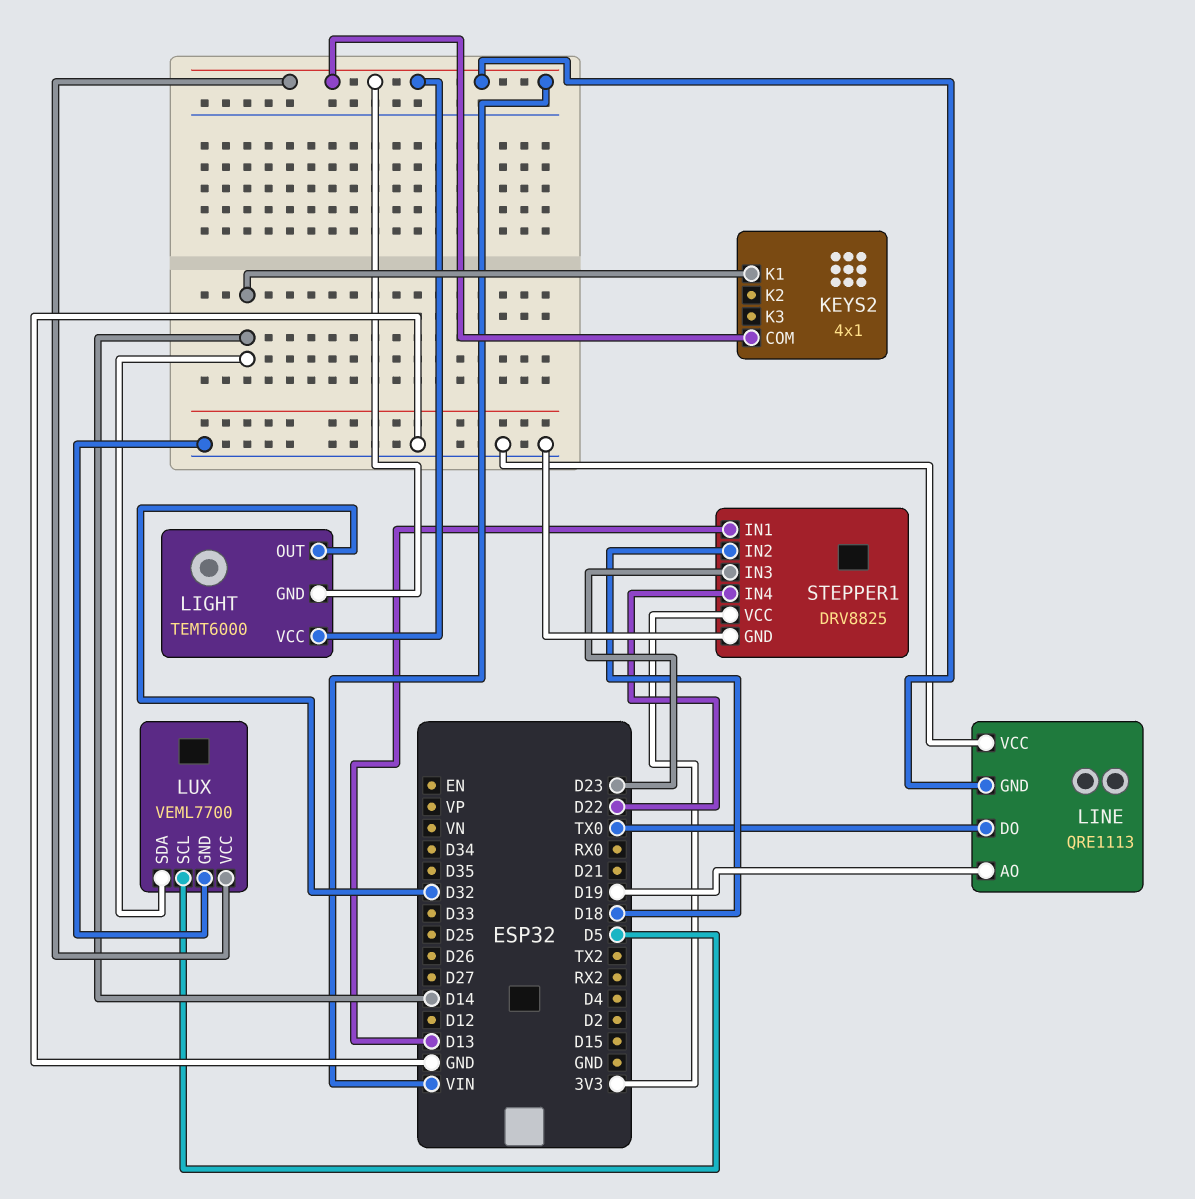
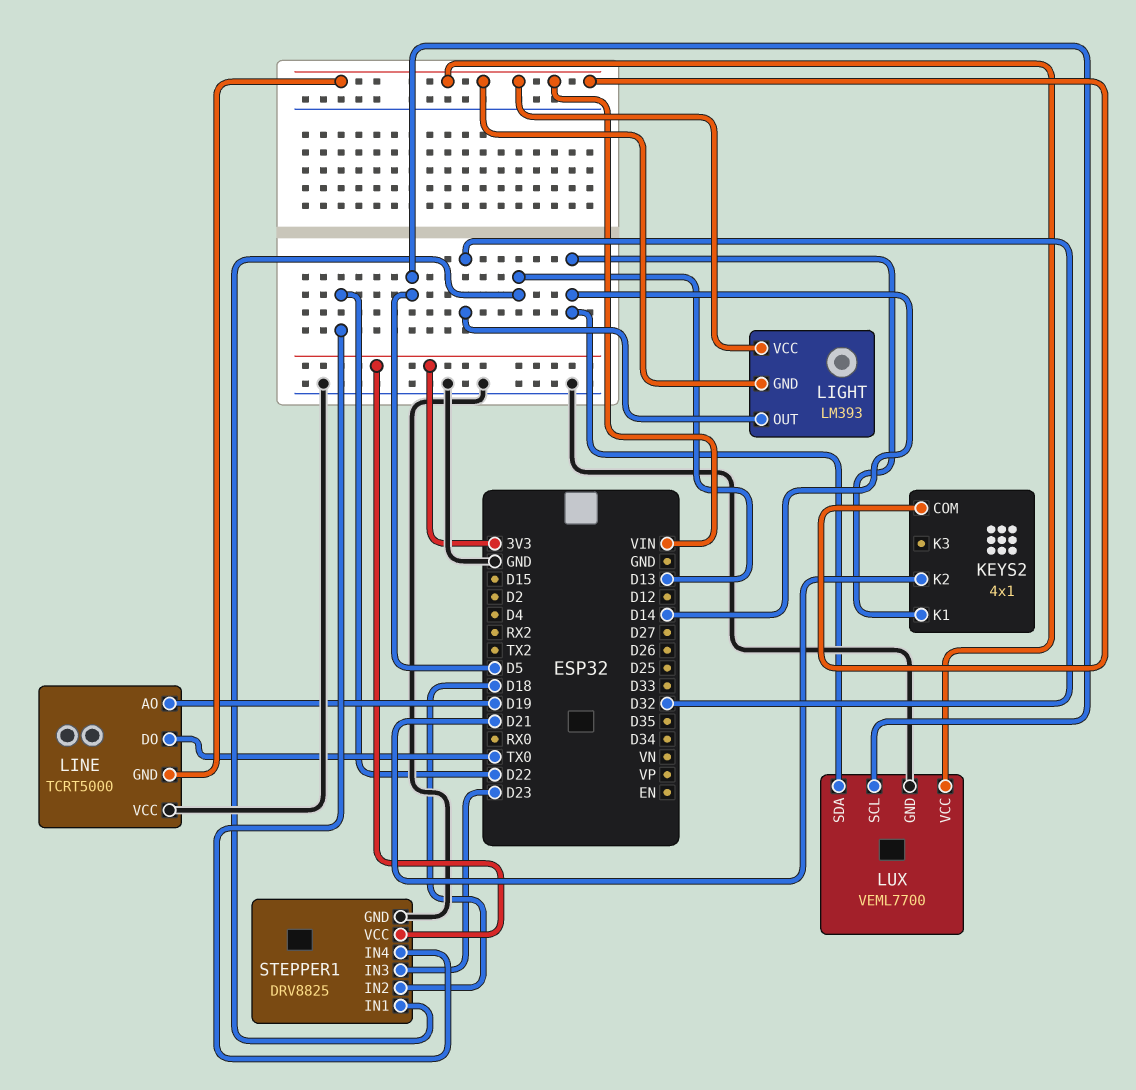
KEYS2 pin K2: none -> D21
LIGHT: TEMT6000 -> LM393
LINE: QRE1113 -> TCRT5000

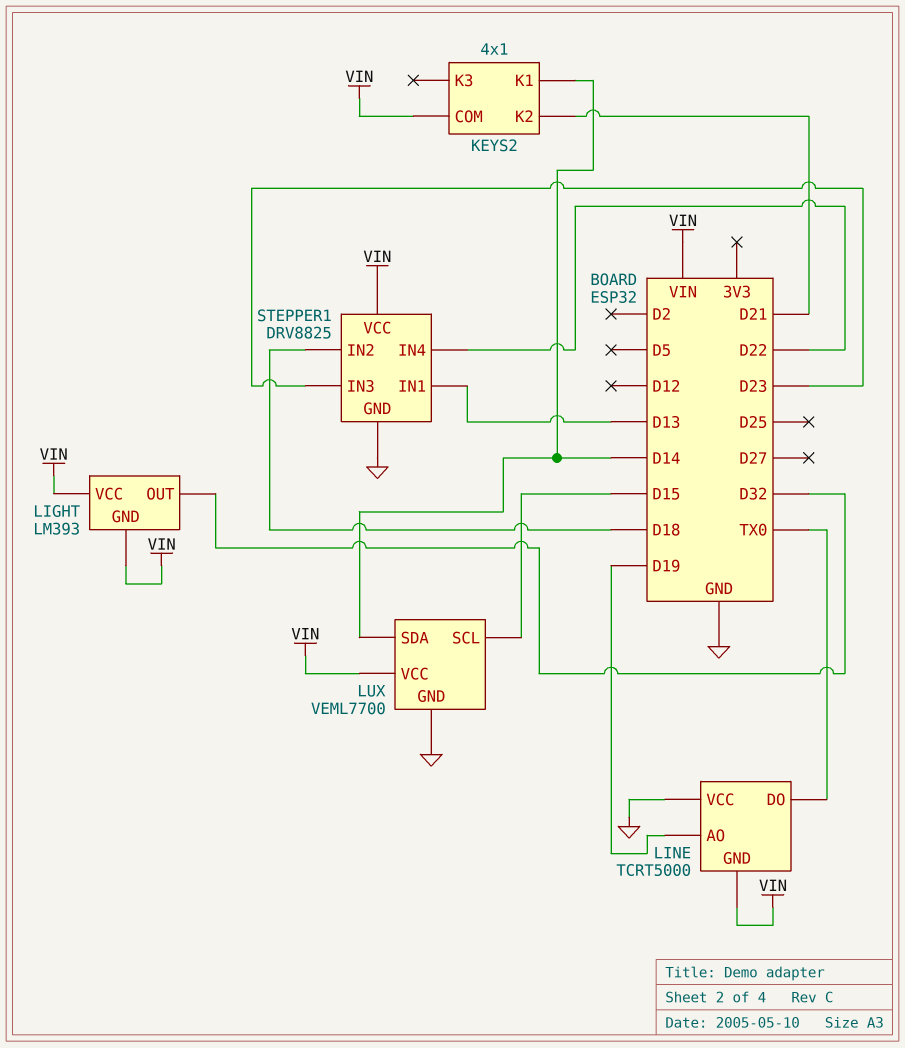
LUX pin SCL: D5 -> D15
STEPPER1 pin VCC: 3V3 -> VIN

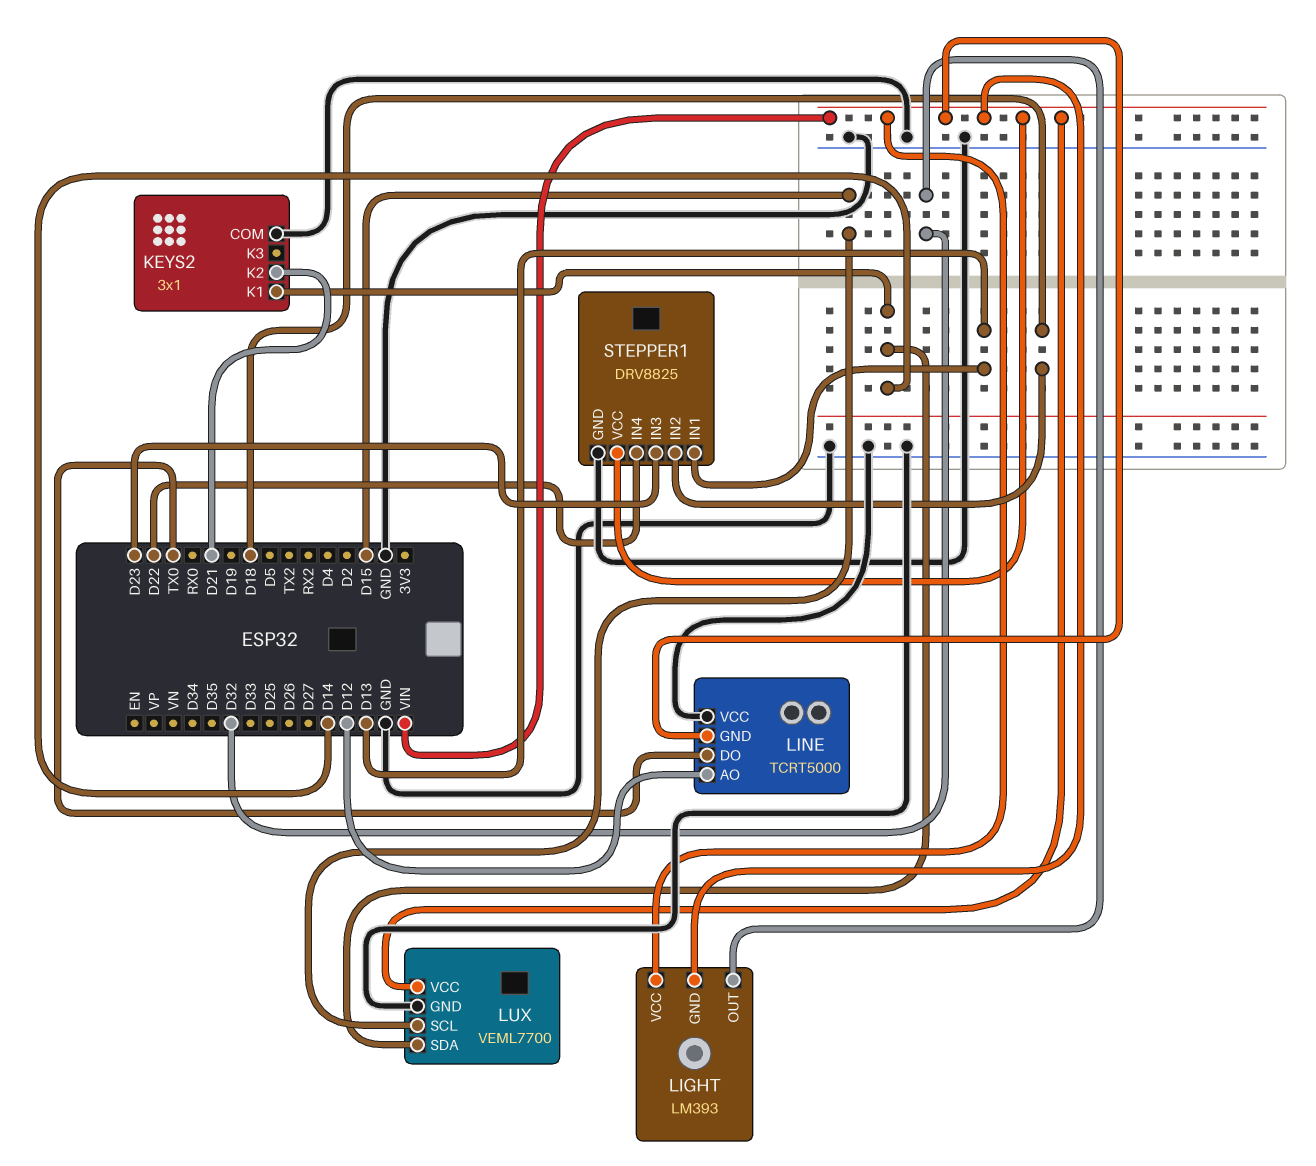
KEYS2: 4x1 -> 3x1
KEYS2 pin COM: VIN -> GND
LINE pin AO: D19 -> D12

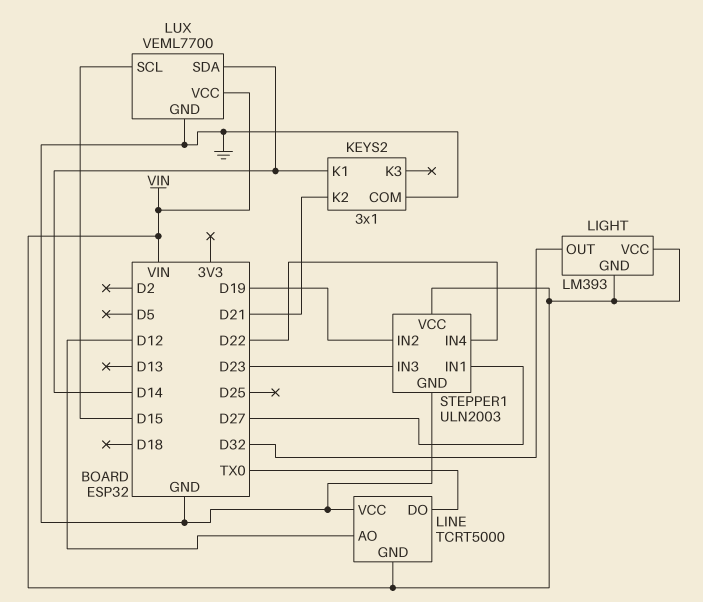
STEPPER1: DRV8825 -> ULN2003
STEPPER1 pin IN1: D13 -> D27
STEPPER1 pin IN2: D18 -> D19

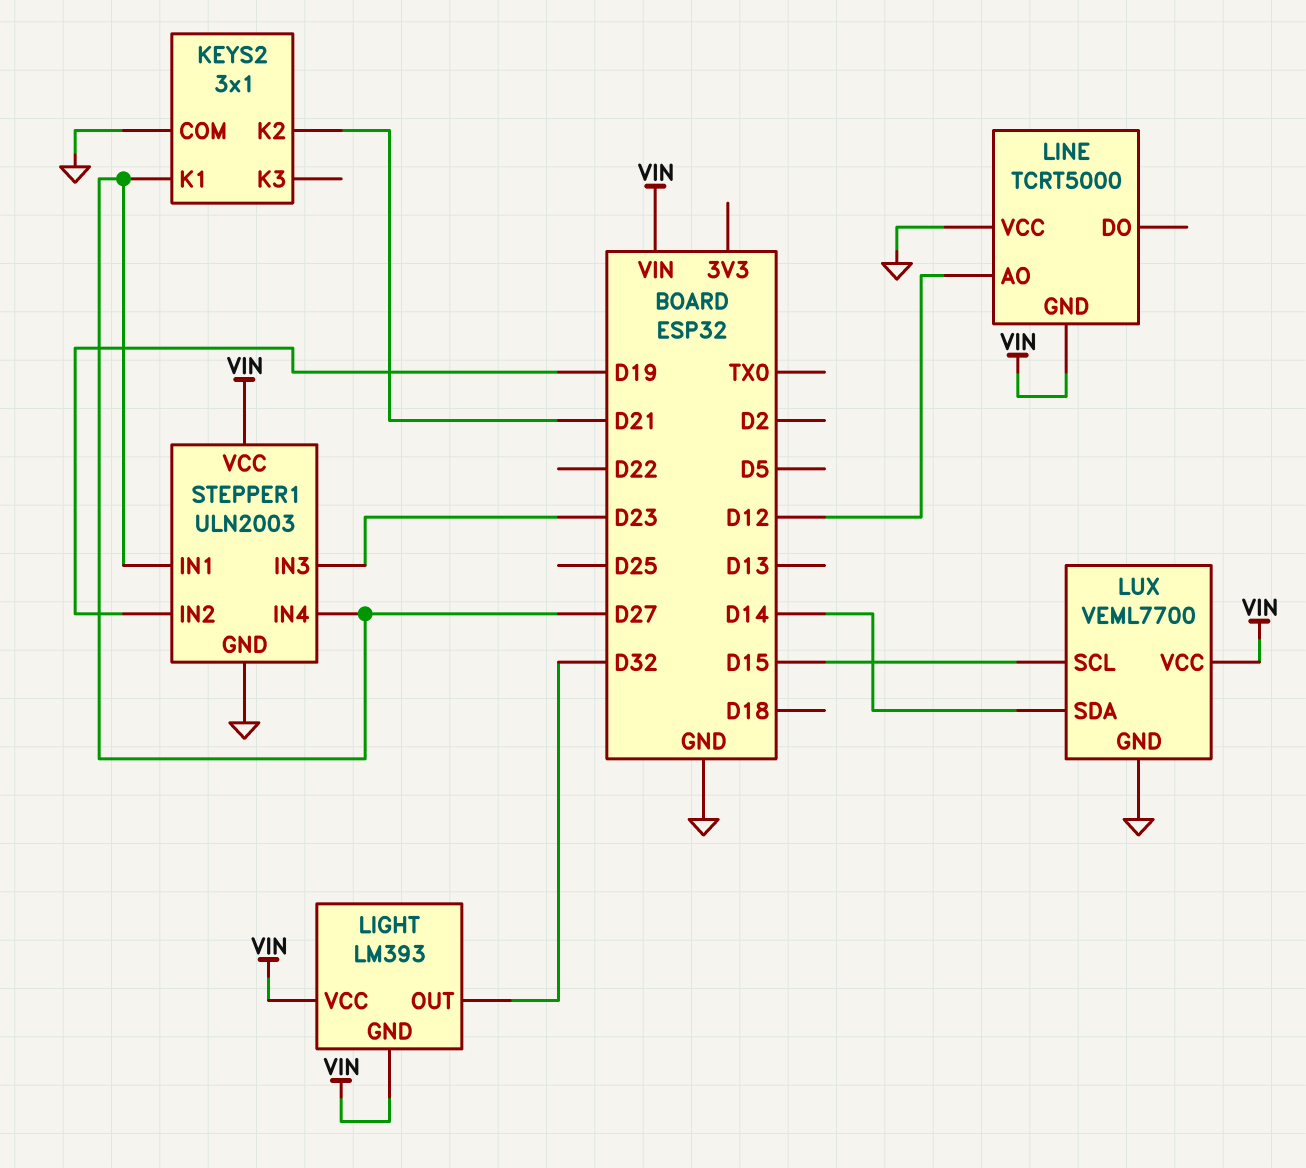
KEYS2 pin K1: D14 -> D27
LINE pin DO: TX0 -> none
STEPPER1 pin IN4: D22 -> D27

